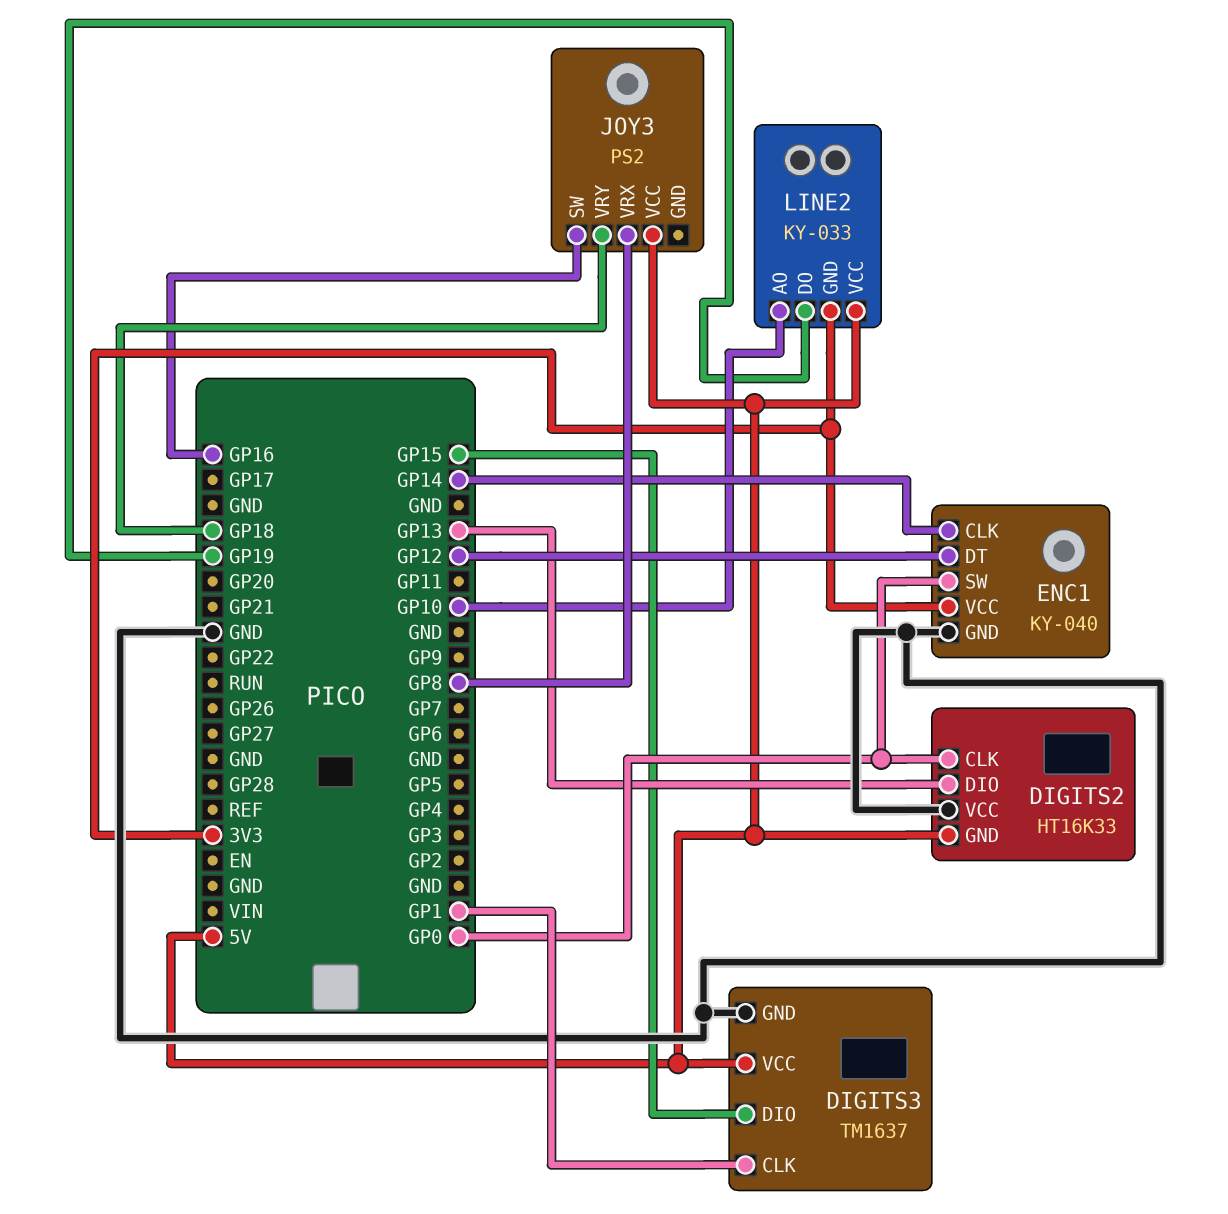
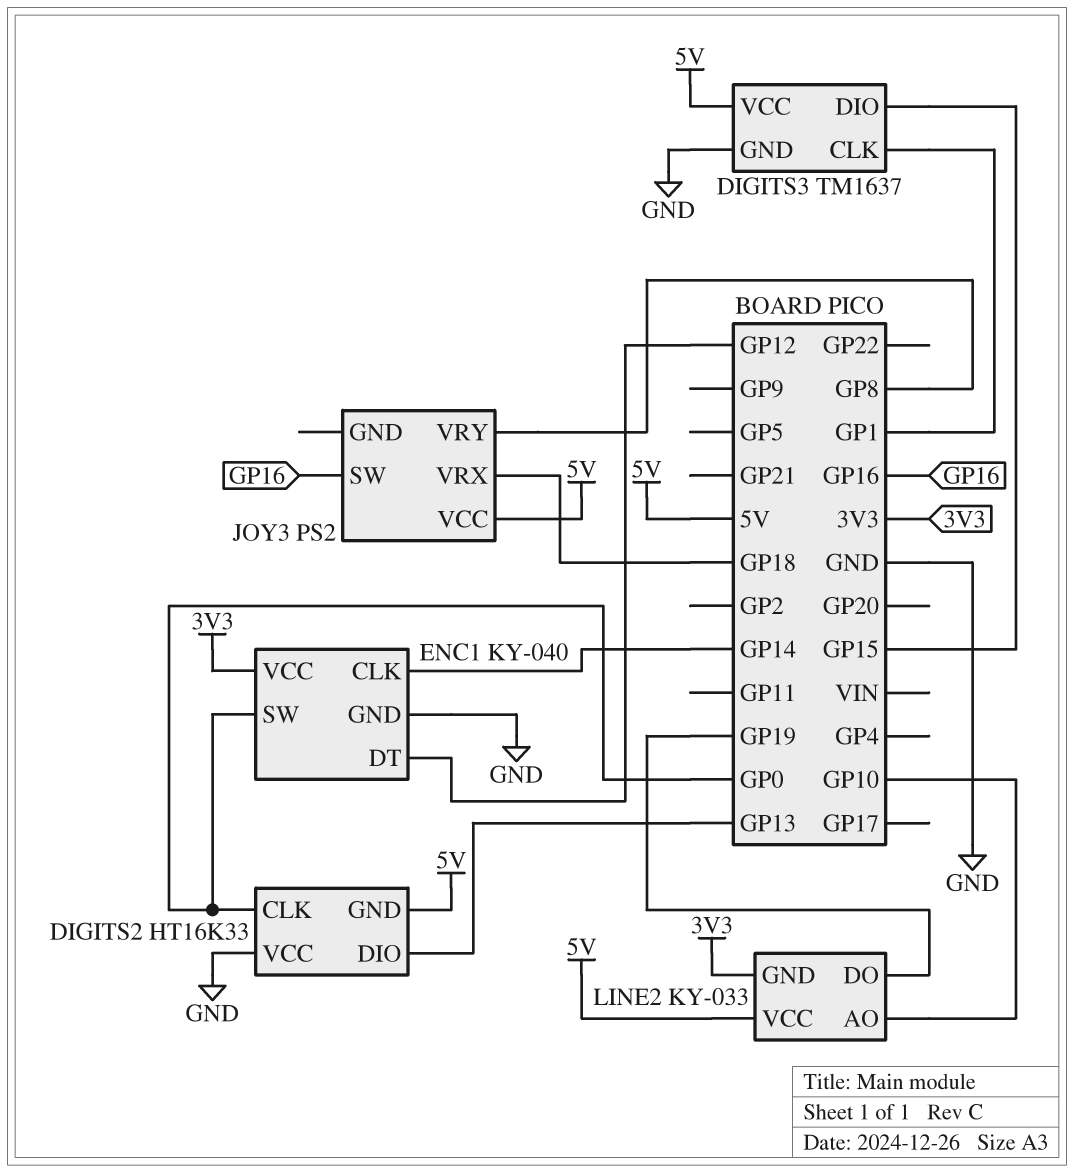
JOY3 pin VRX: GP8 -> GP18
JOY3 pin VRY: GP18 -> GP8

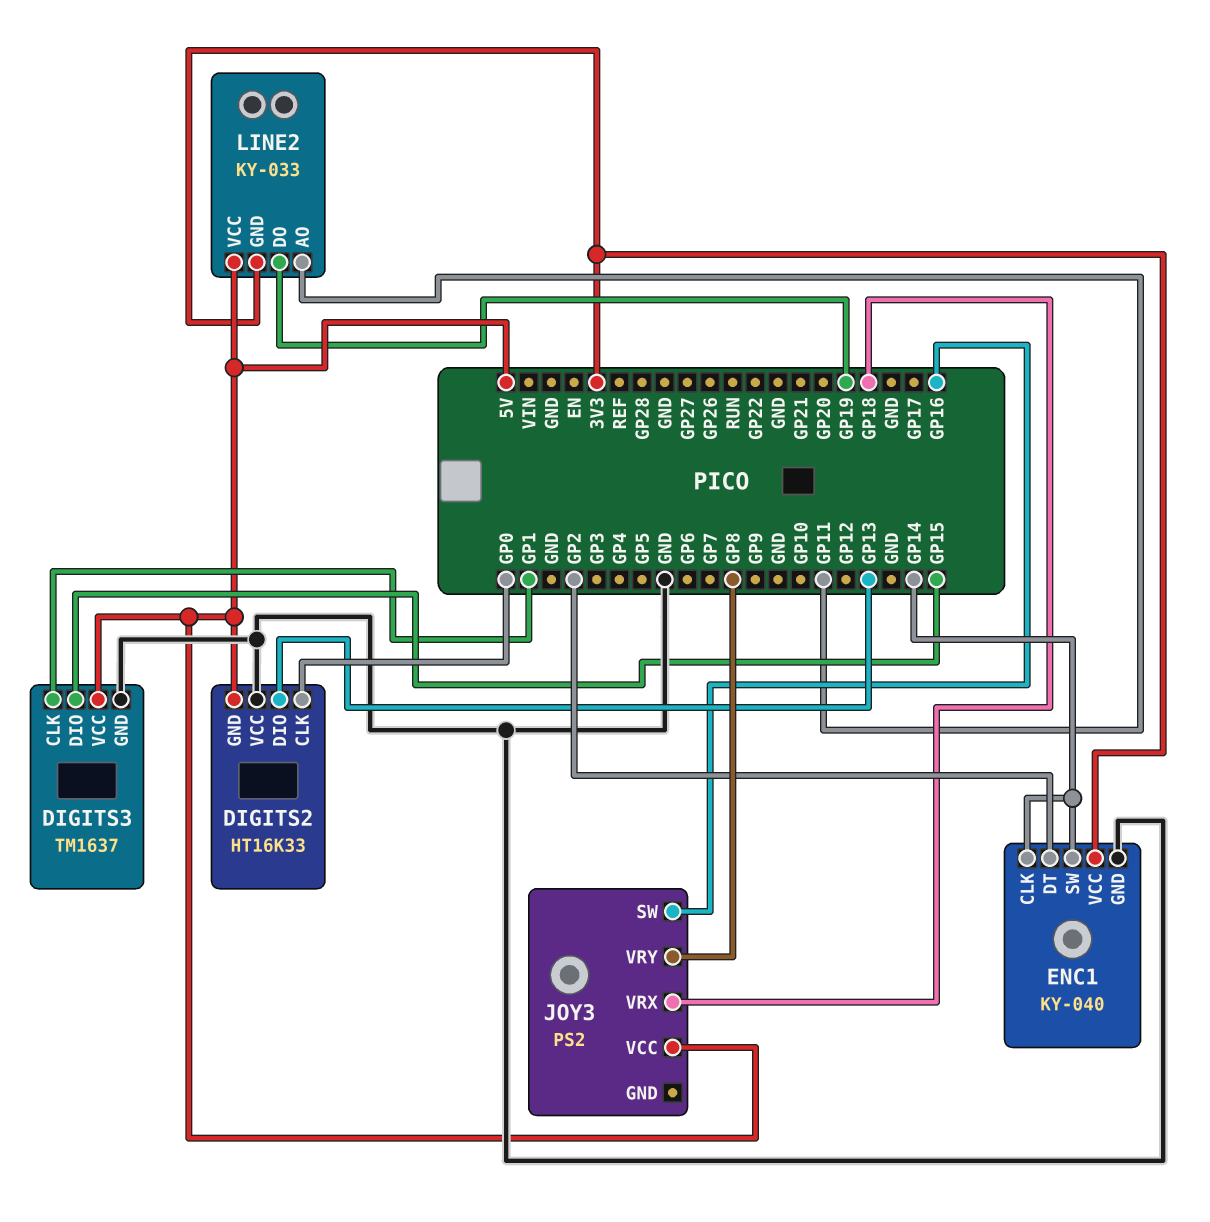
ENC1 pin DT: GP12 -> GP2
ENC1 pin SW: GP0 -> GP14
LINE2 pin AO: GP10 -> GP11

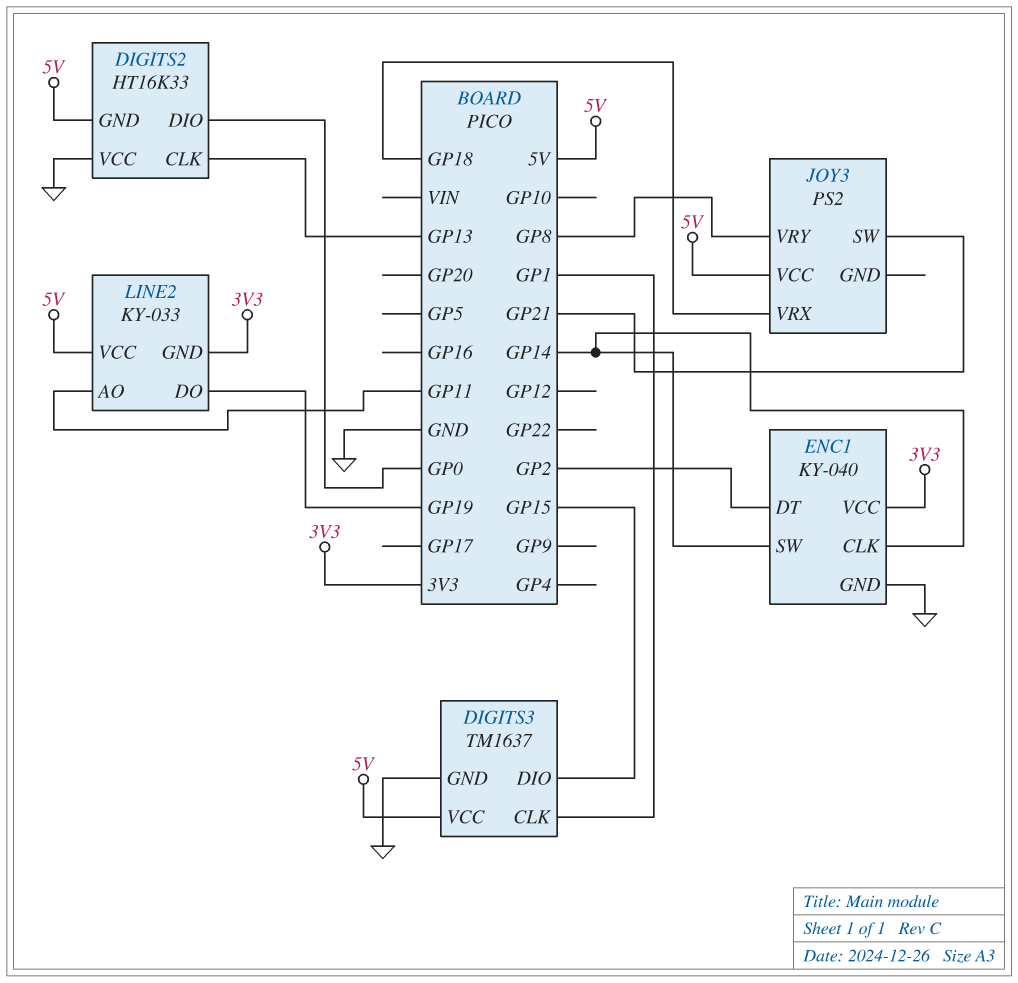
DIGITS2 pin CLK: GP0 -> GP13
DIGITS2 pin DIO: GP13 -> GP0
JOY3 pin SW: GP16 -> GP21

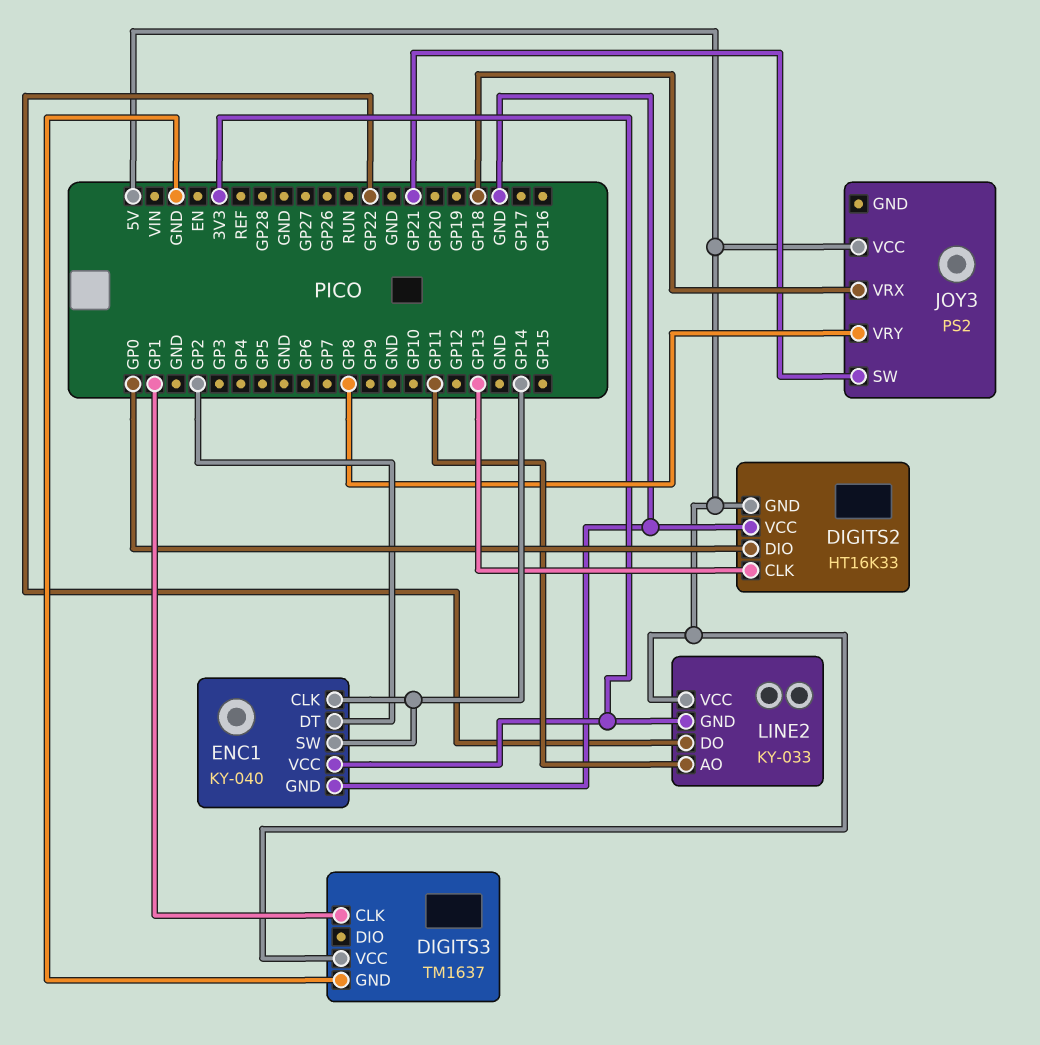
DIGITS3 pin DIO: GP15 -> none
LINE2 pin DO: GP19 -> GP22

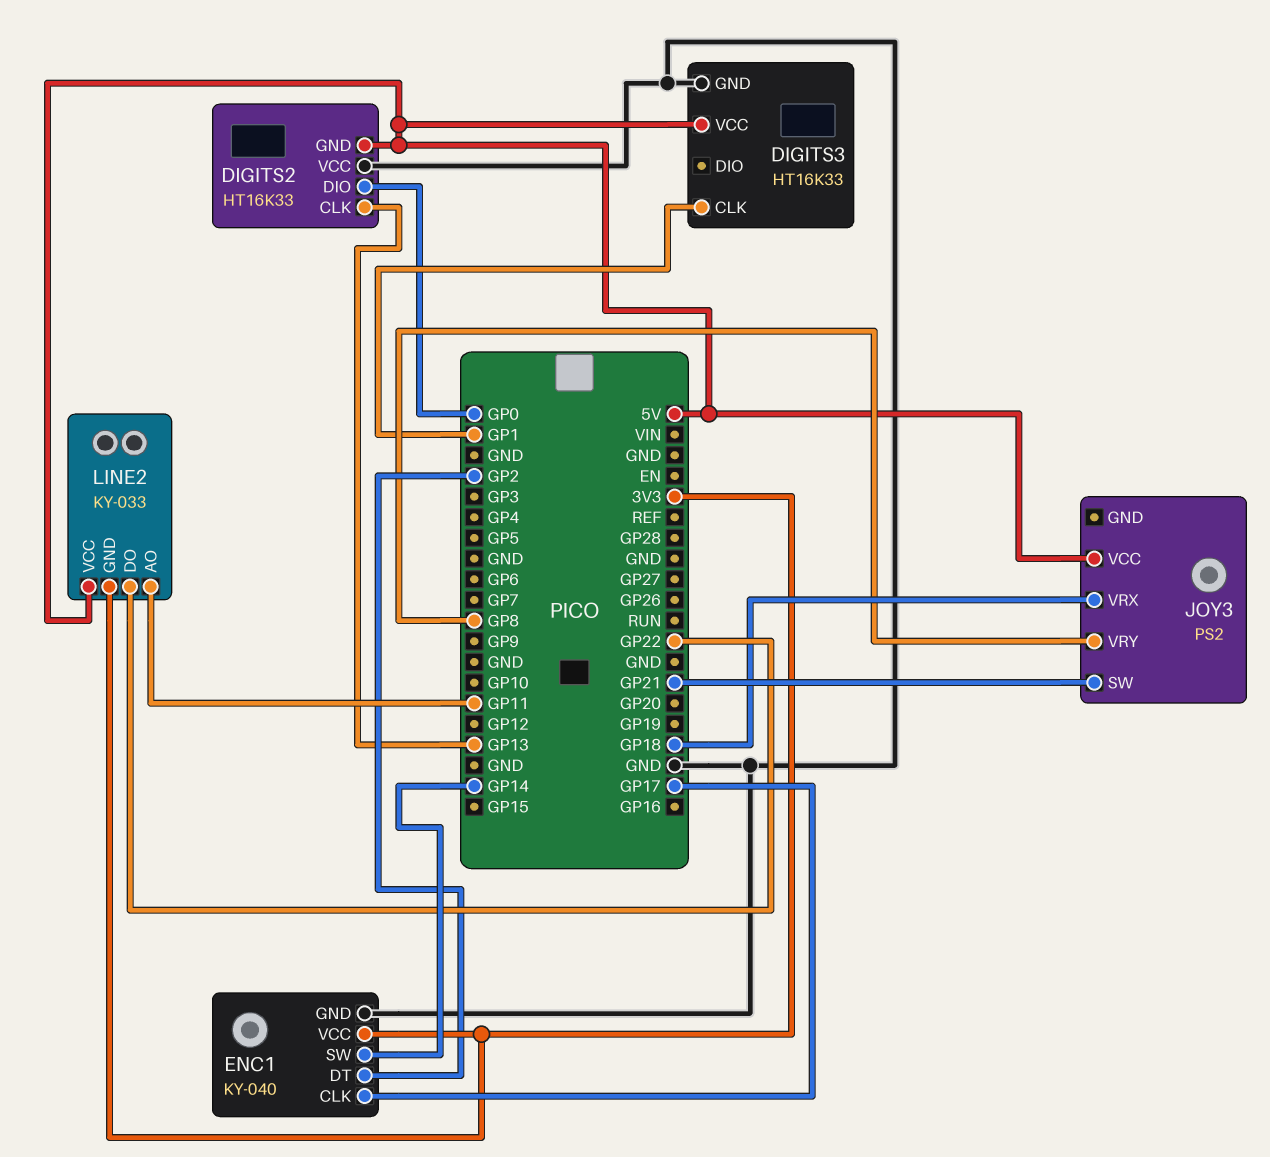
DIGITS3: TM1637 -> HT16K33
ENC1 pin CLK: GP14 -> GP17

